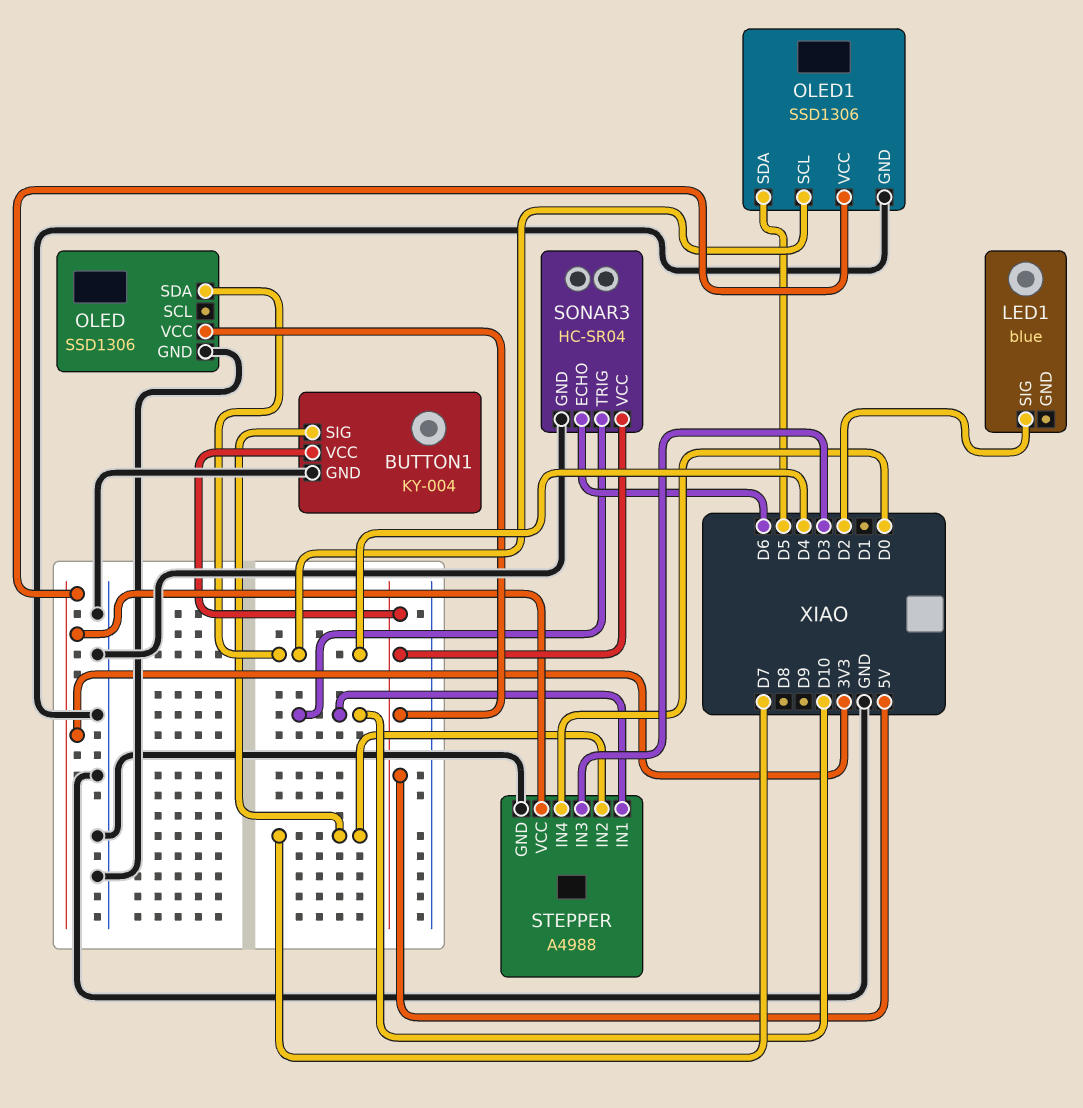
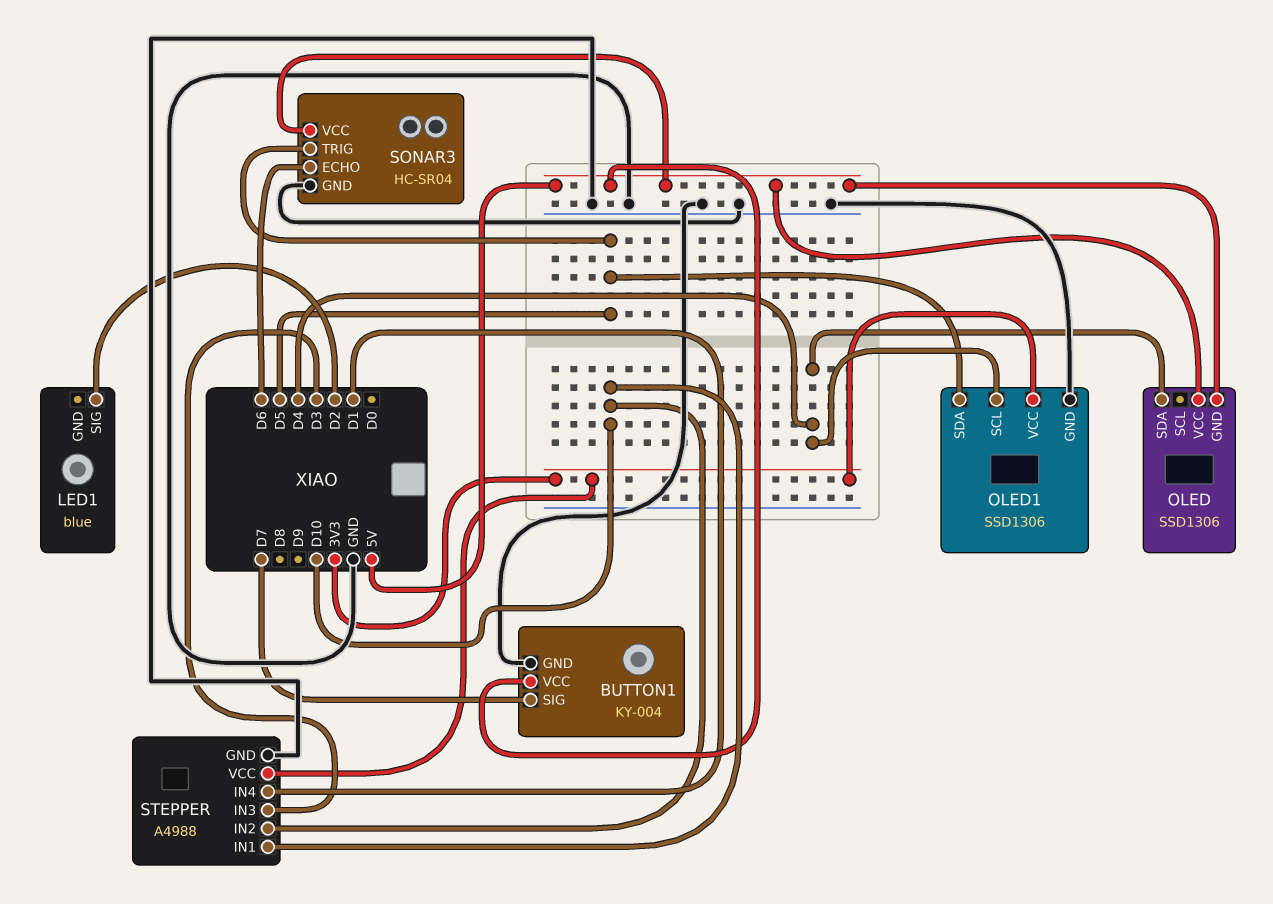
OLED pin GND: GND -> 5V
SONAR3 pin TRIG: D10 -> D5
STEPPER pin IN2: D7 -> D10
STEPPER pin IN4: D0 -> D1

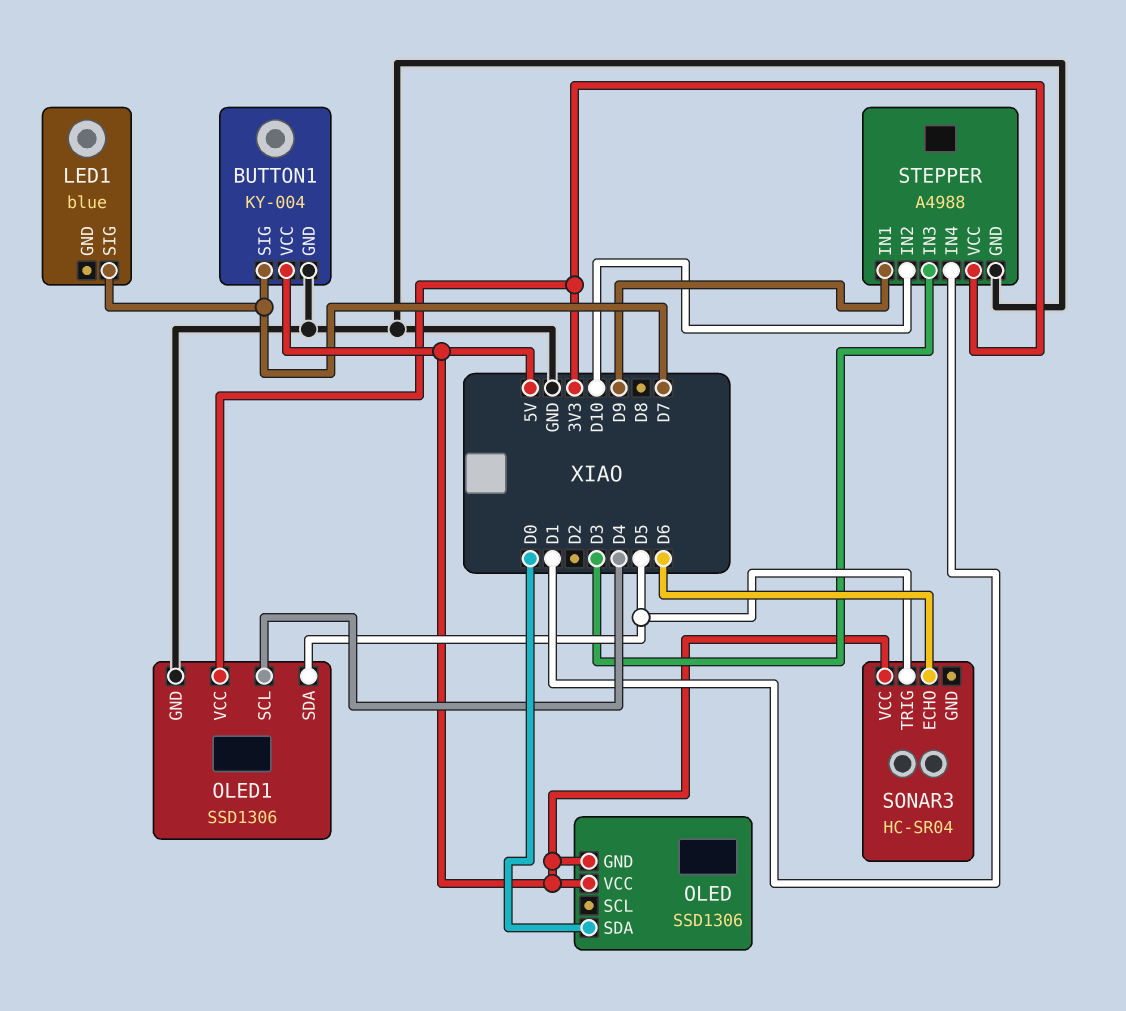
LED1 pin SIG: D2 -> D7
OLED pin SDA: D4 -> D0
SONAR3 pin GND: GND -> none
STEPPER pin IN1: D10 -> D9

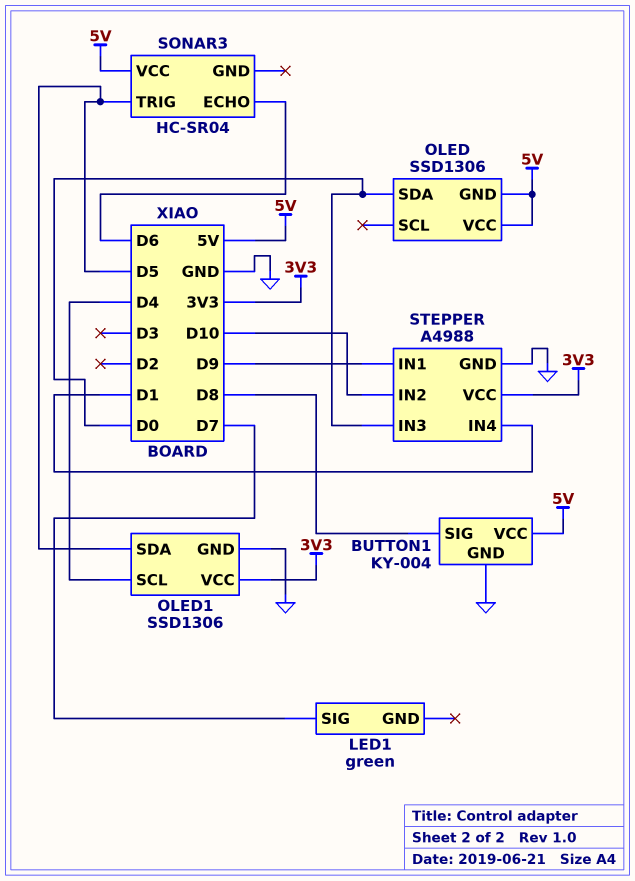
BUTTON1 pin SIG: D7 -> D8
LED1: blue -> green
STEPPER pin IN3: D3 -> D0

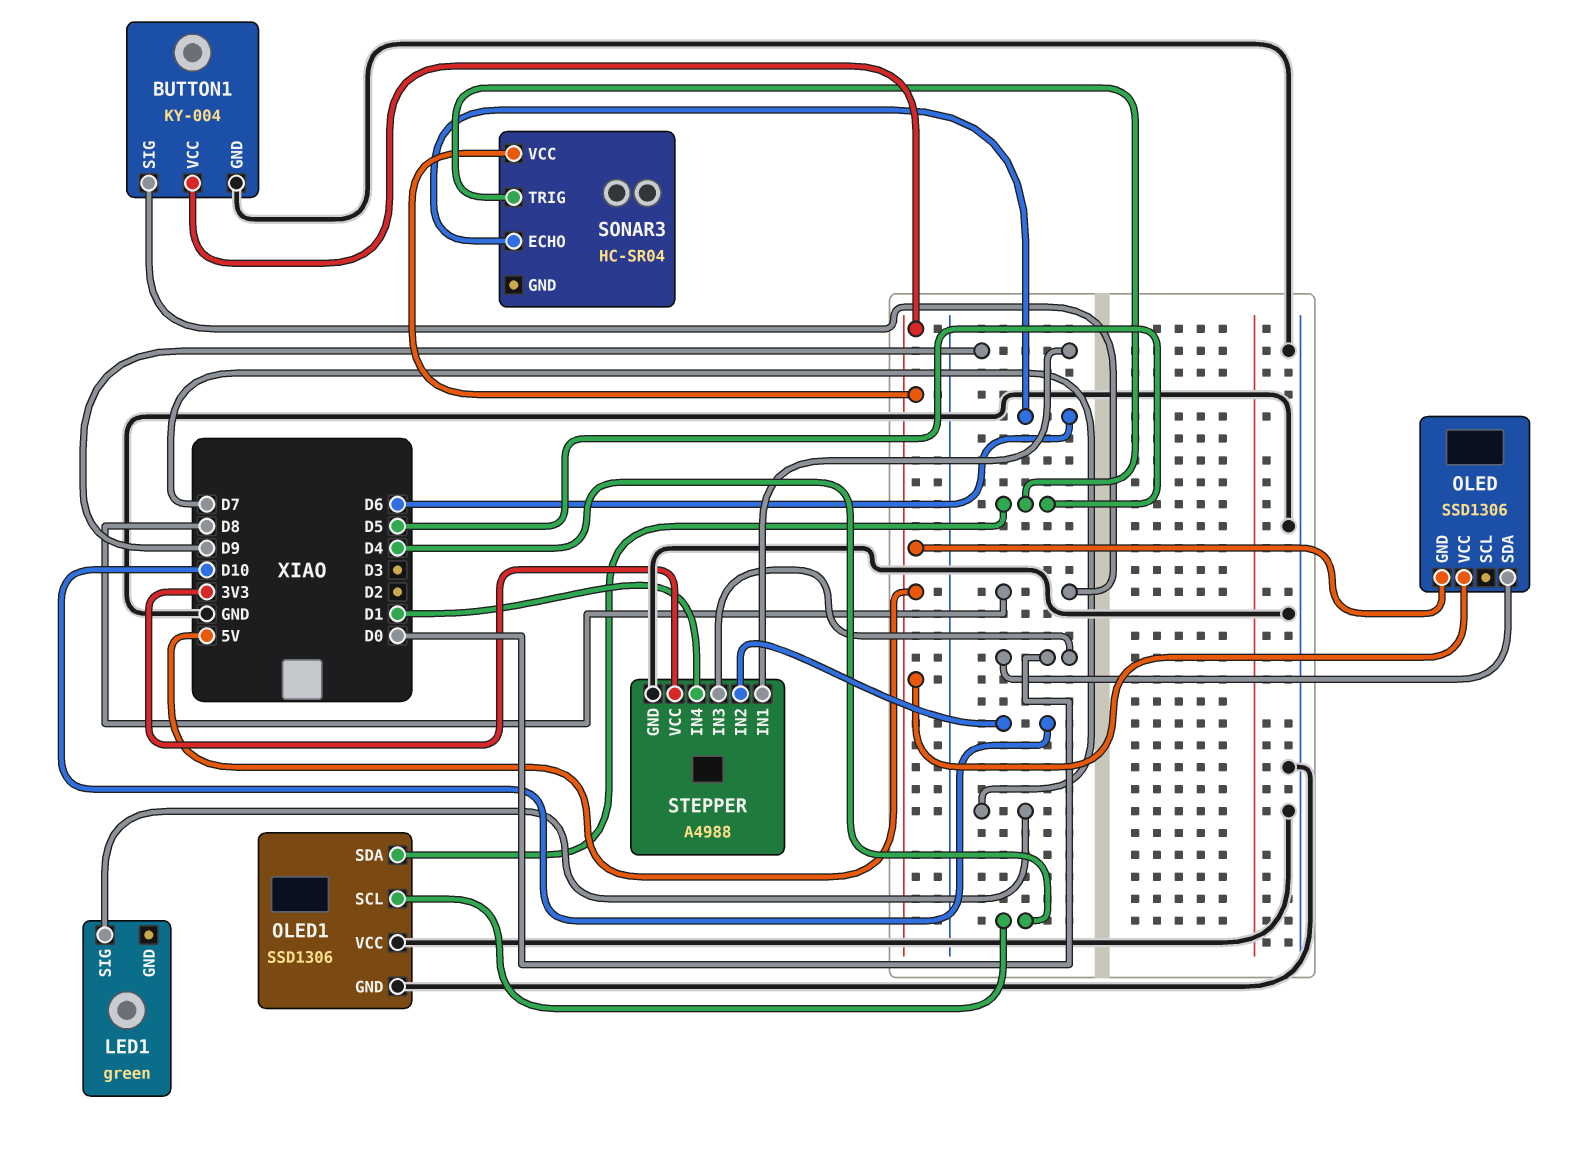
OLED1 pin VCC: 3V3 -> GND

